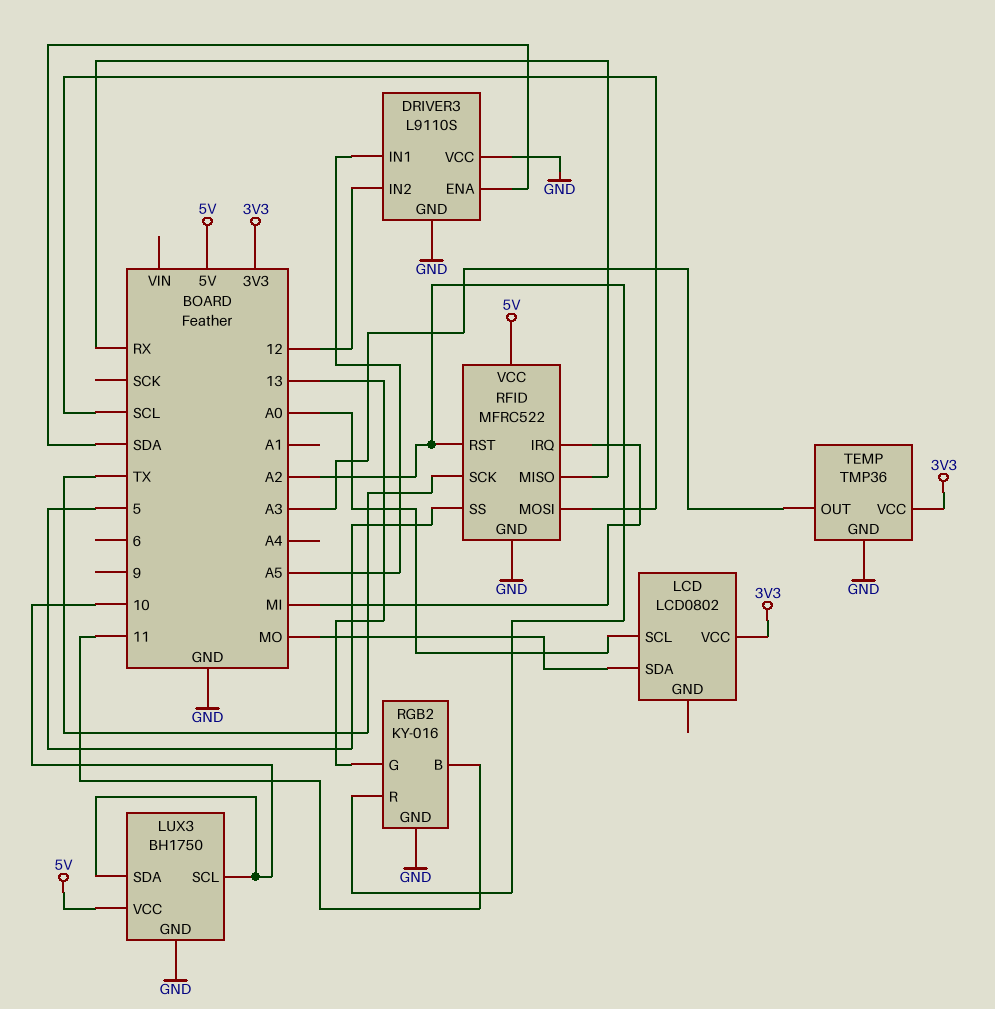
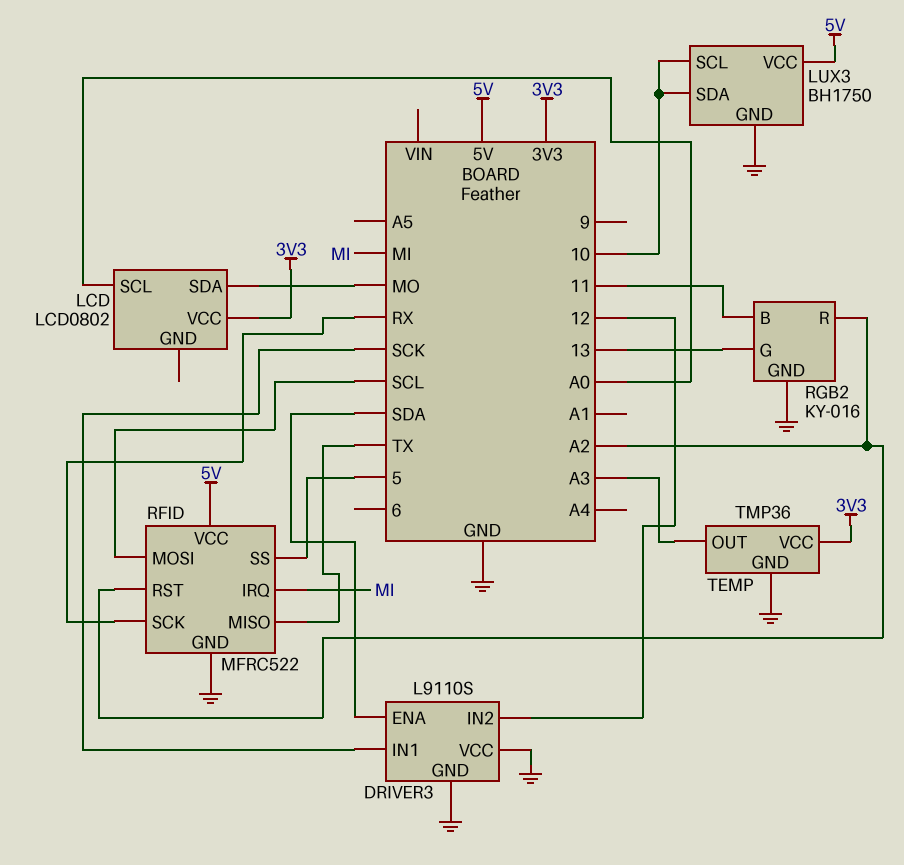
DRIVER3 pin IN1: A5 -> SCK
RFID pin MISO: RX -> TX
RFID pin SCK: TX -> RX

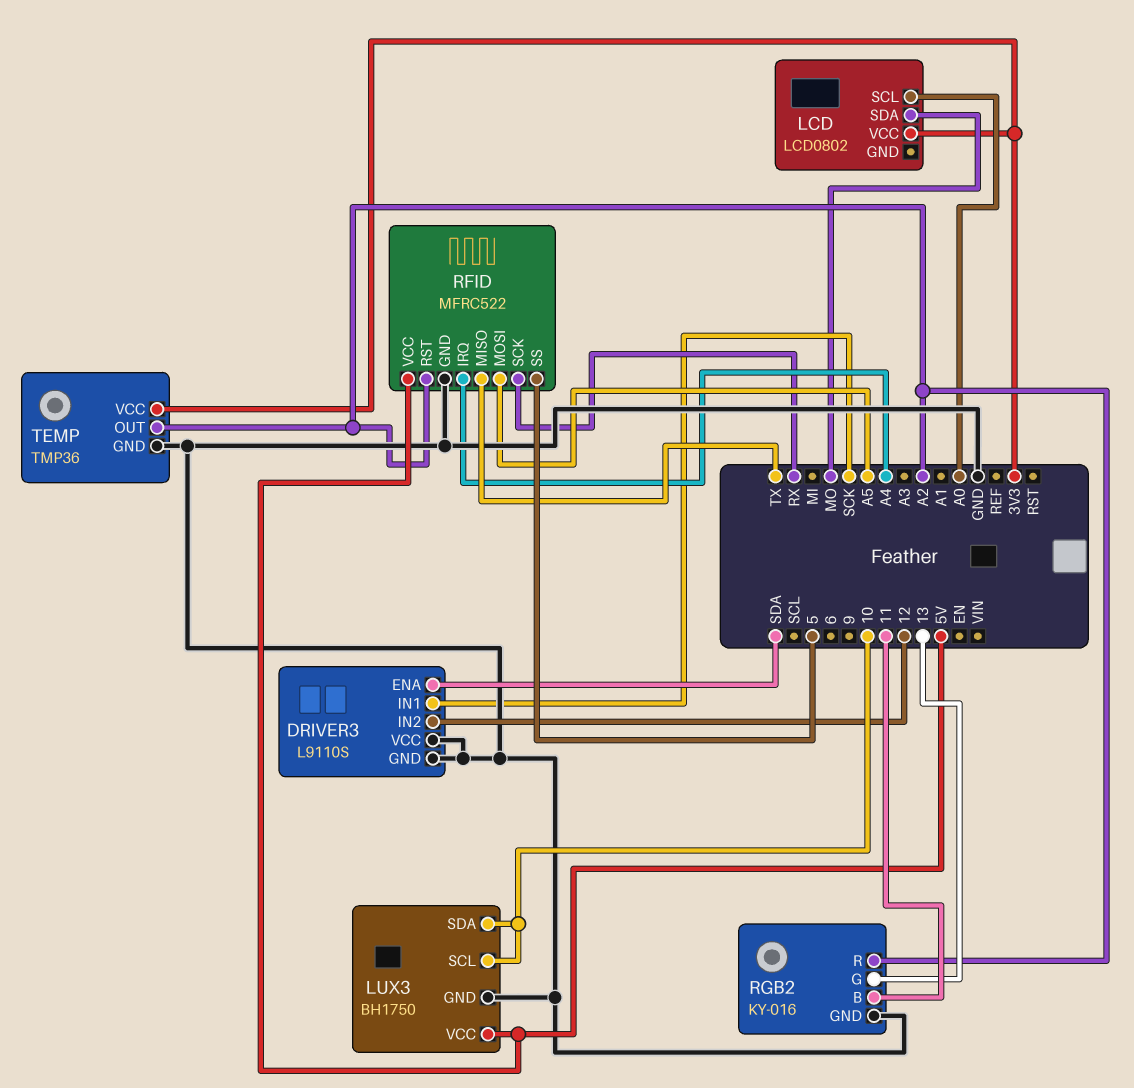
RFID pin IRQ: MI -> A4
RFID pin MOSI: SCL -> A5
TEMP pin OUT: A3 -> A2

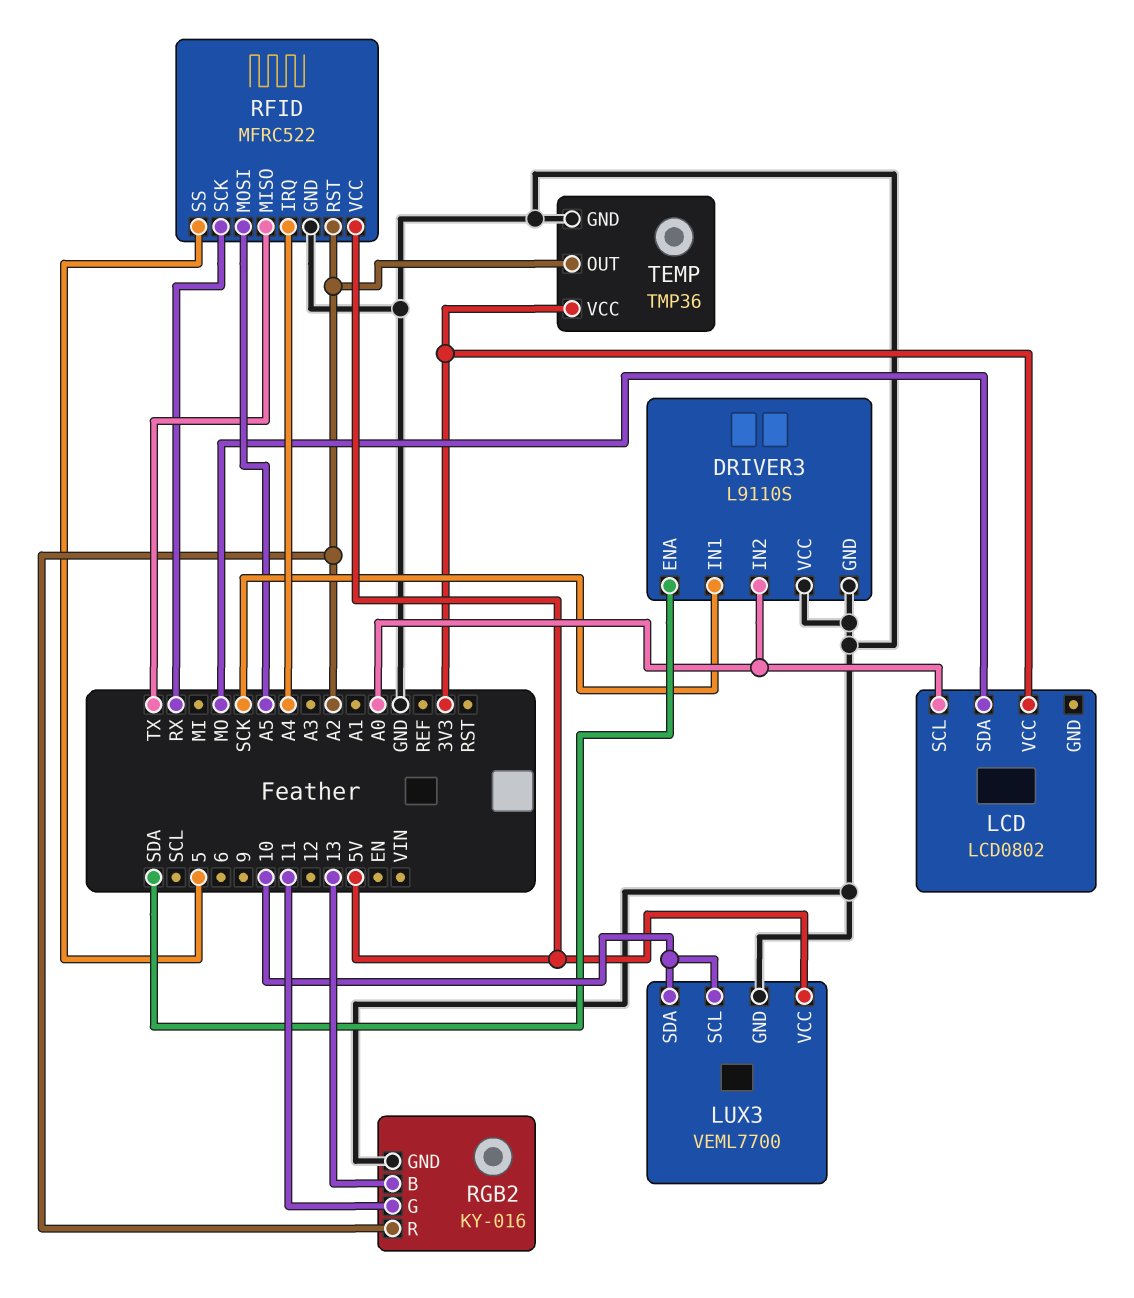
DRIVER3 pin IN2: 12 -> A0
LUX3: BH1750 -> VEML7700
RGB2 pin B: 11 -> 13
RGB2 pin G: 13 -> 11

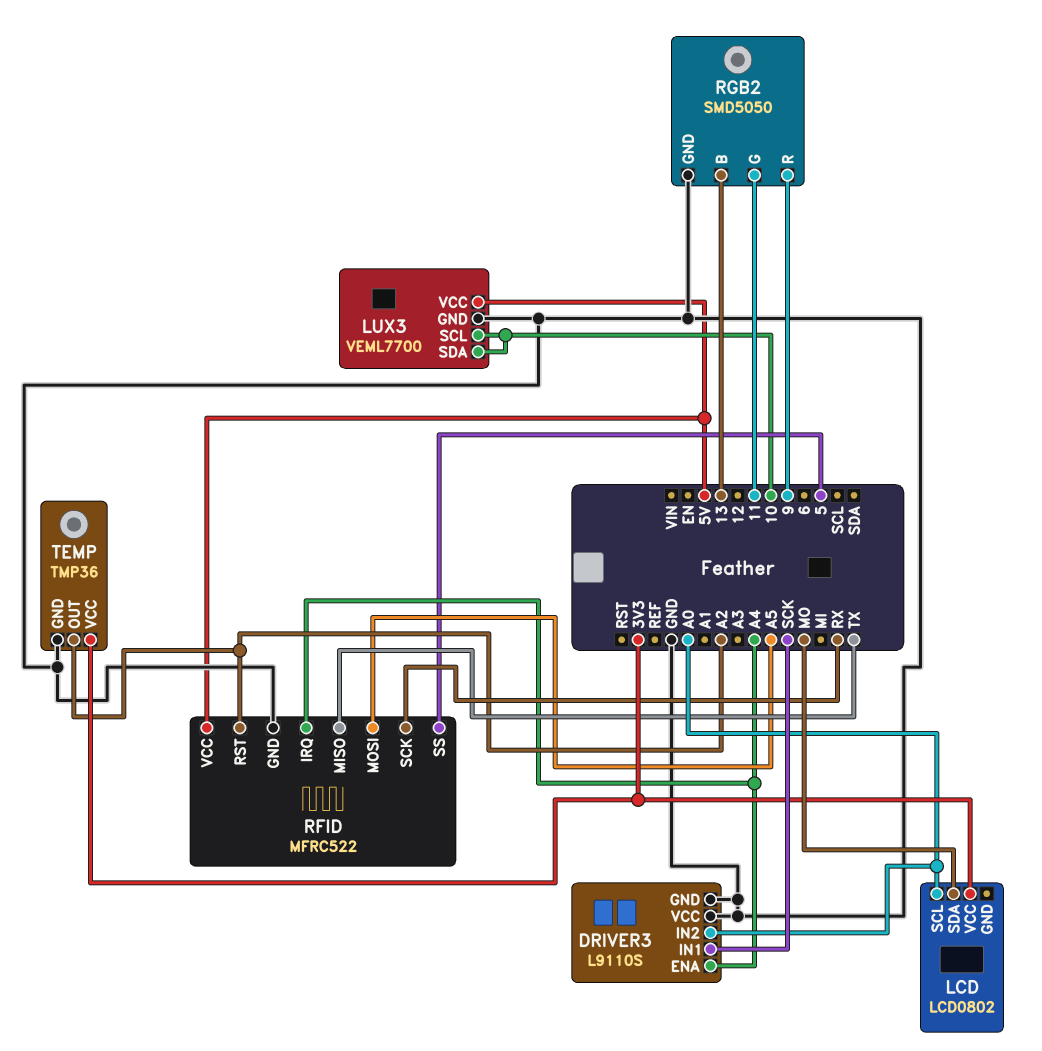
DRIVER3 pin ENA: SDA -> A4
RGB2: KY-016 -> SMD5050
RGB2 pin R: A2 -> 9

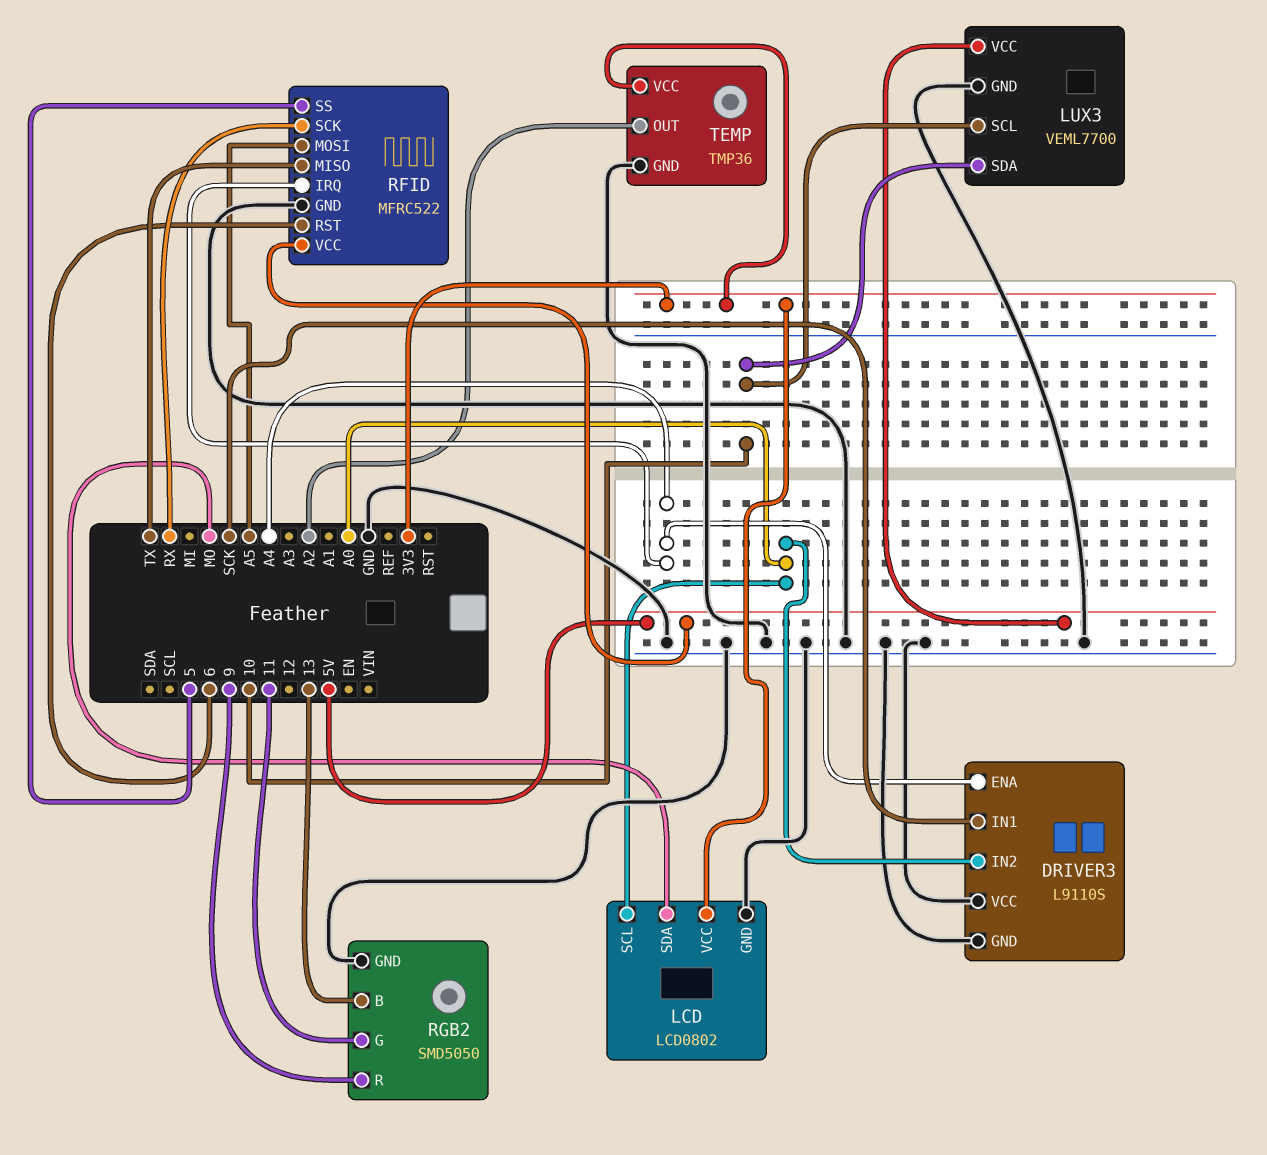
LCD pin GND: none -> GND
RFID pin RST: A2 -> 6

